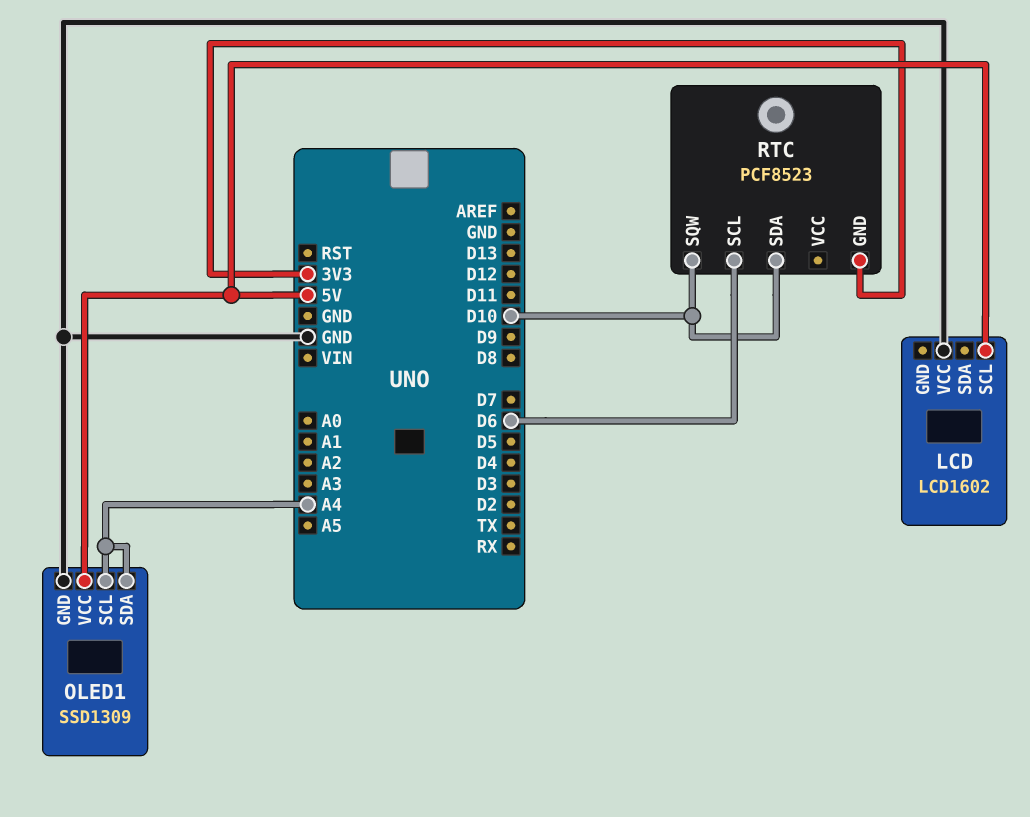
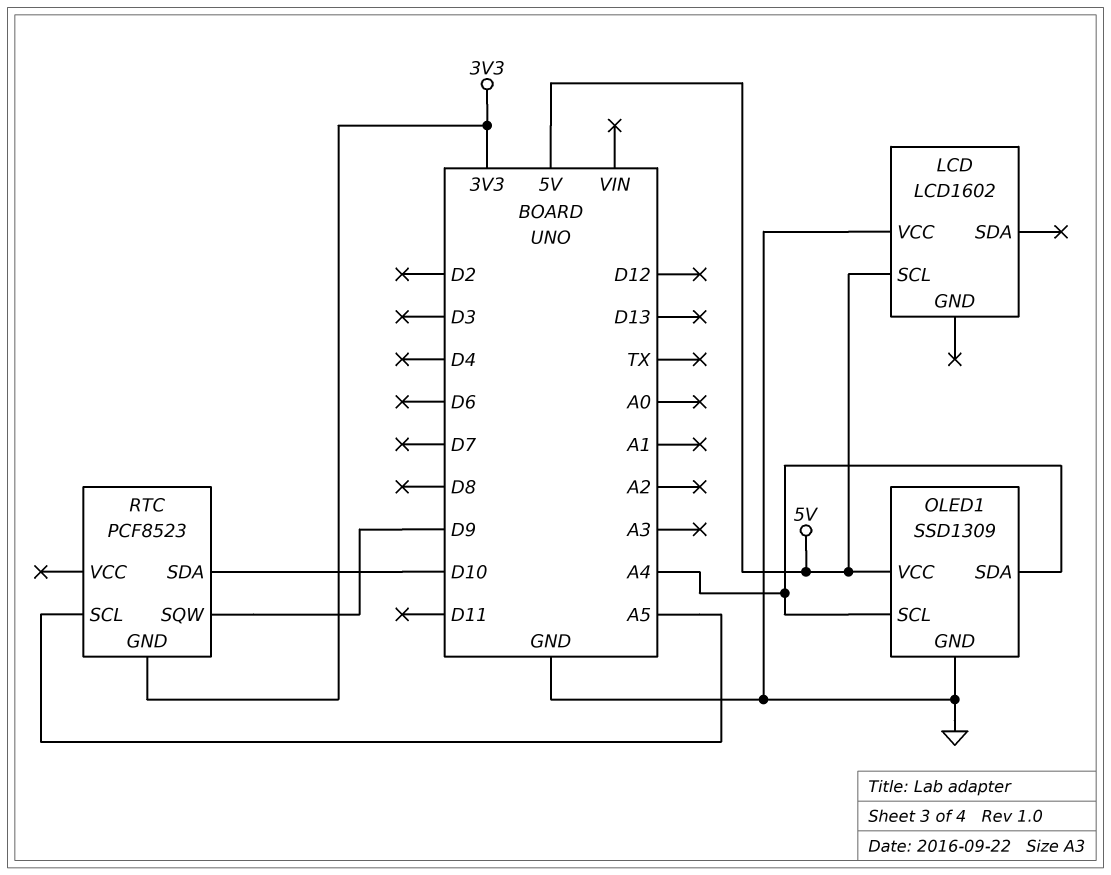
RTC pin SCL: D6 -> A5
RTC pin SQW: D10 -> D9

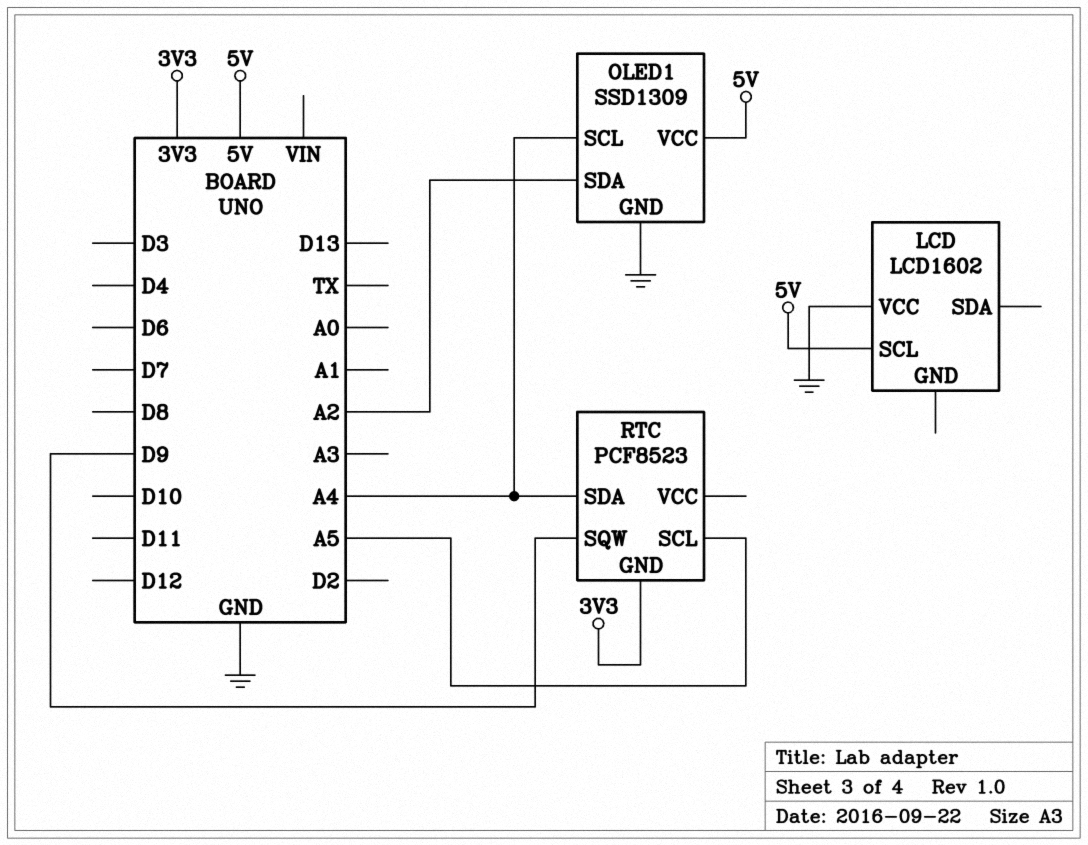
OLED1 pin SDA: A4 -> A2
RTC pin SDA: D10 -> A4

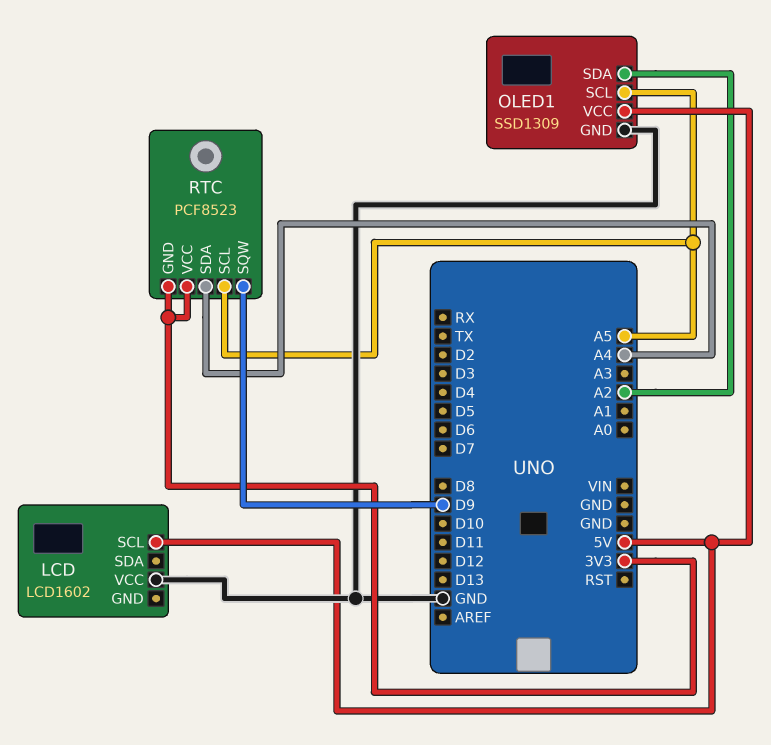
OLED1 pin SCL: A4 -> A5
RTC pin VCC: none -> 3V3

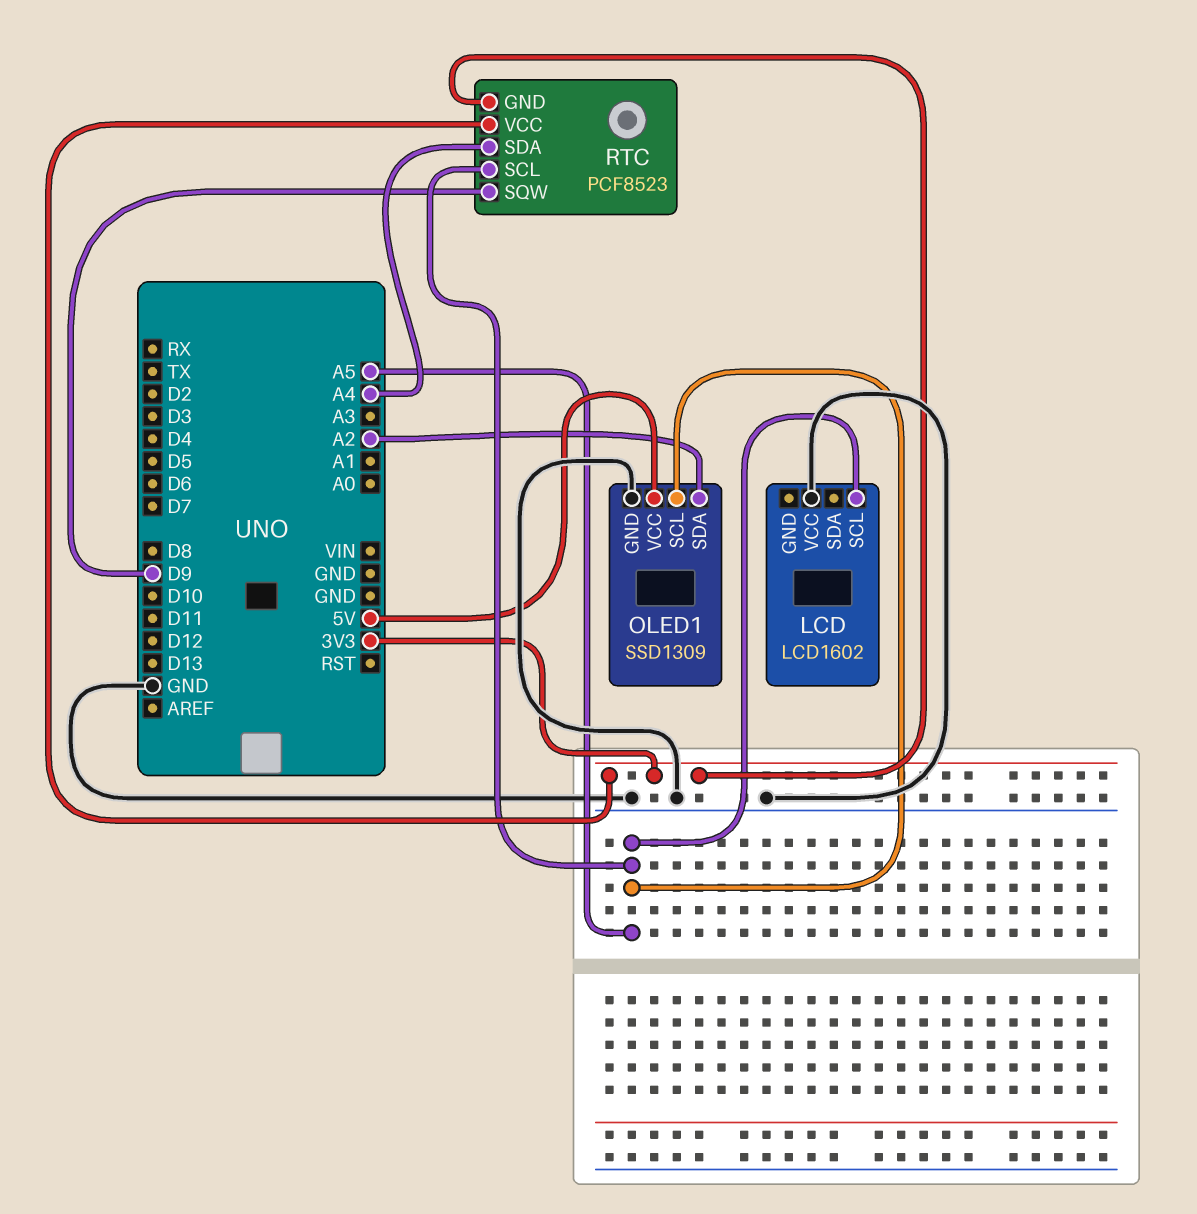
LCD pin SCL: 5V -> A5

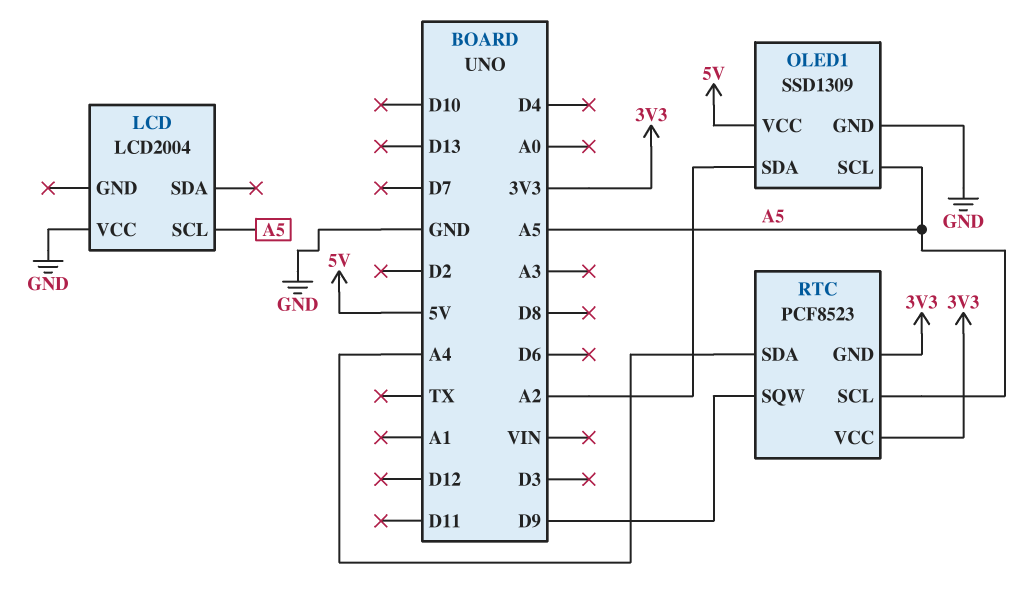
LCD: LCD1602 -> LCD2004

